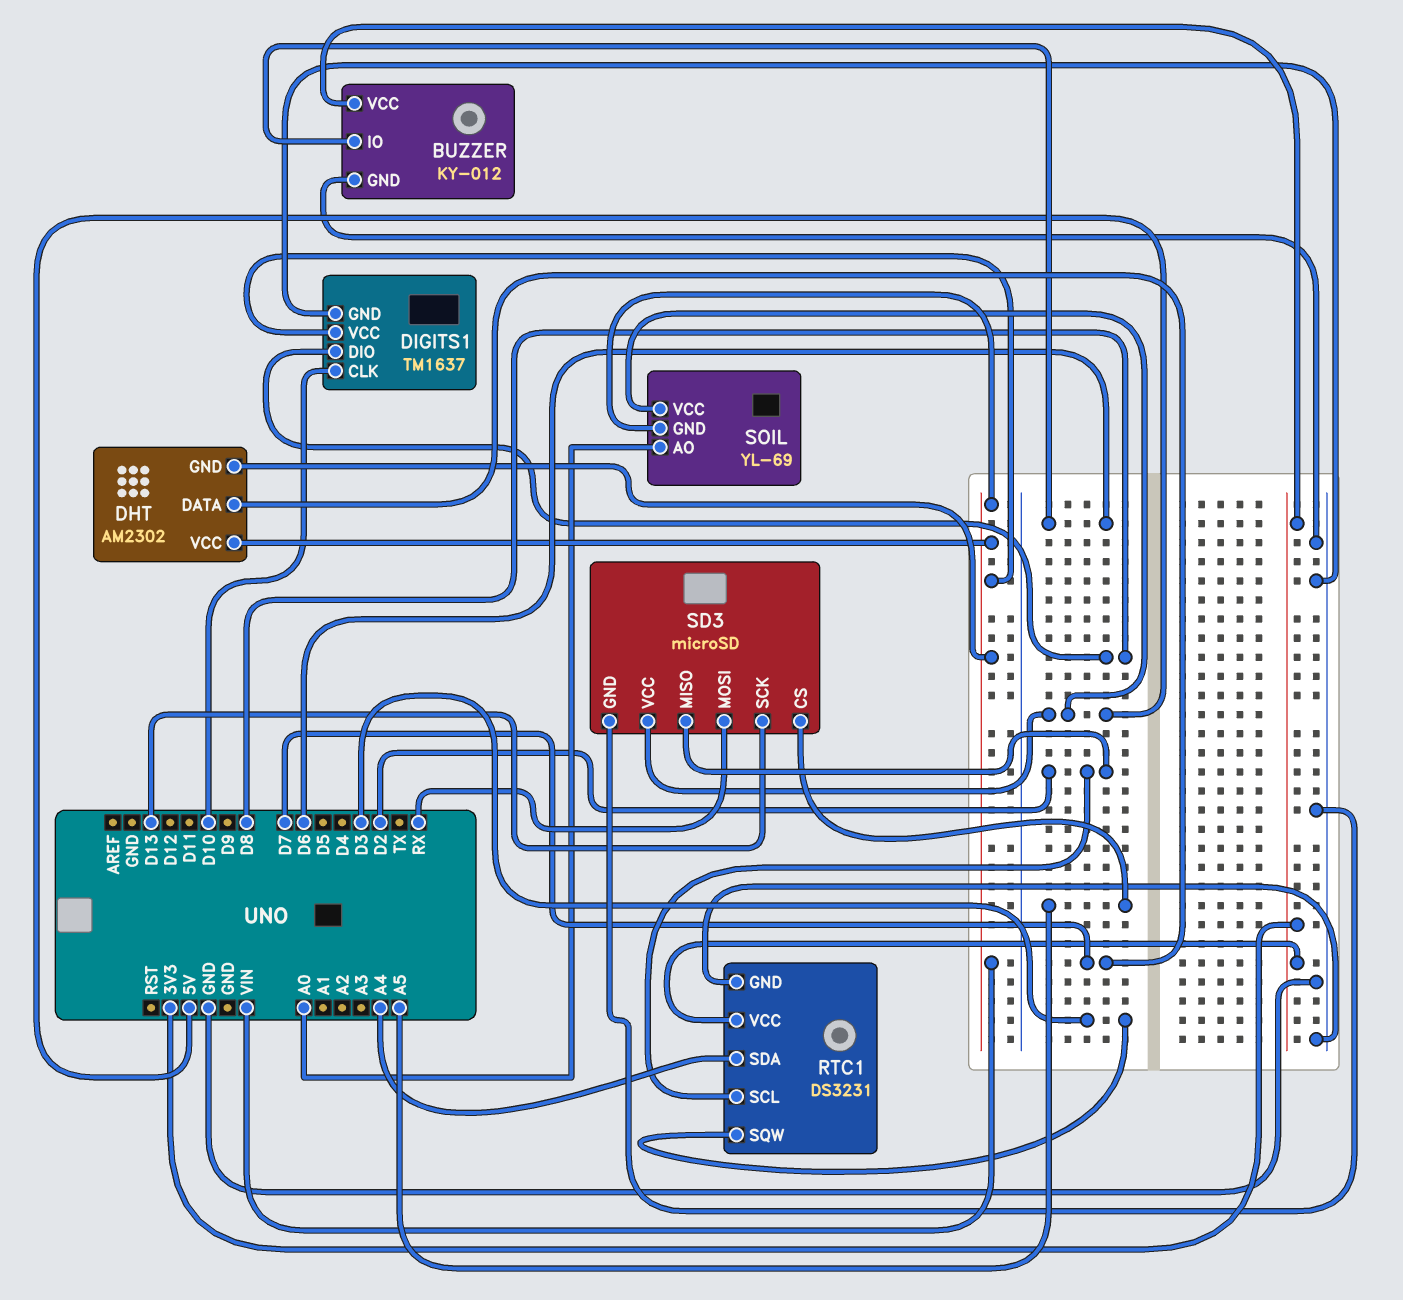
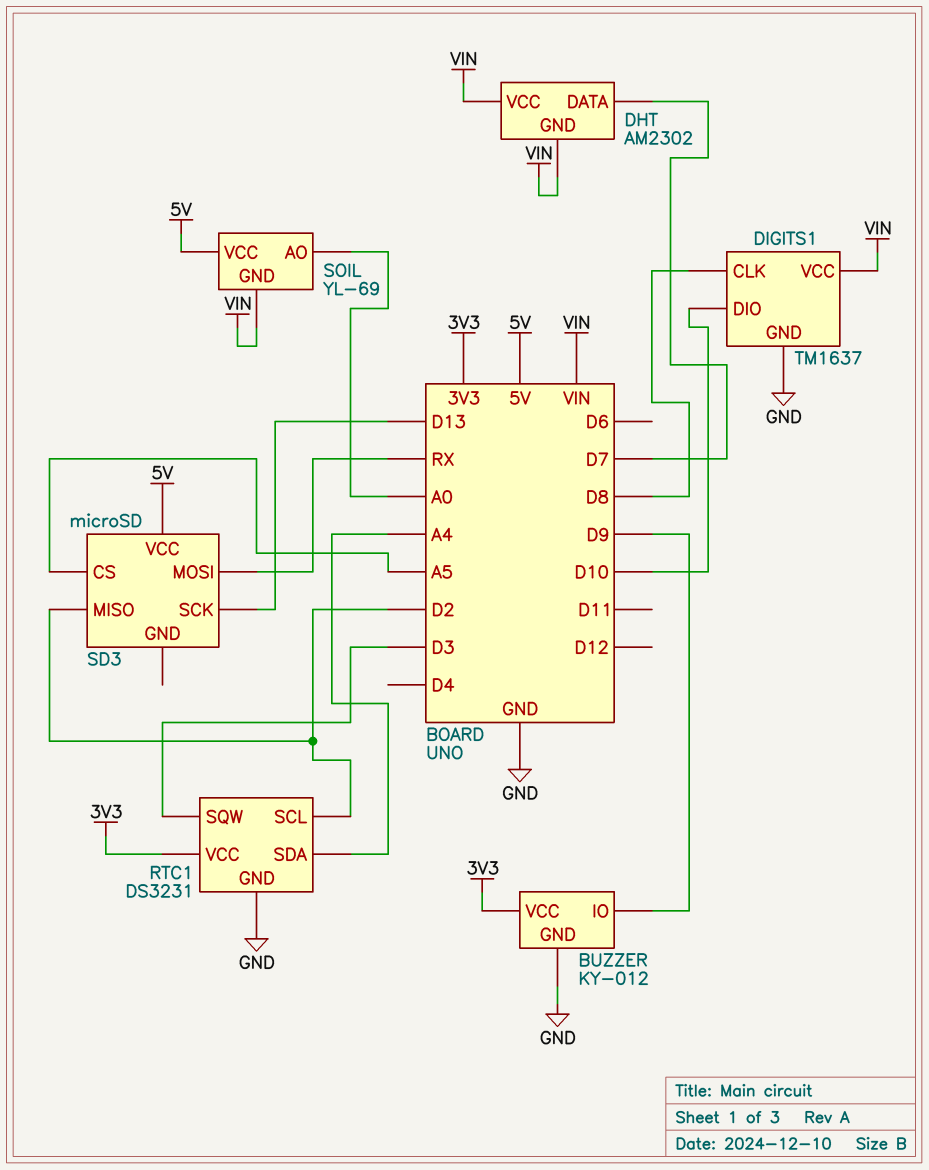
BUZZER pin IO: D6 -> D9
DIGITS1 pin CLK: D10 -> D8
DIGITS1 pin DIO: D8 -> D10
SD3 pin GND: GND -> none

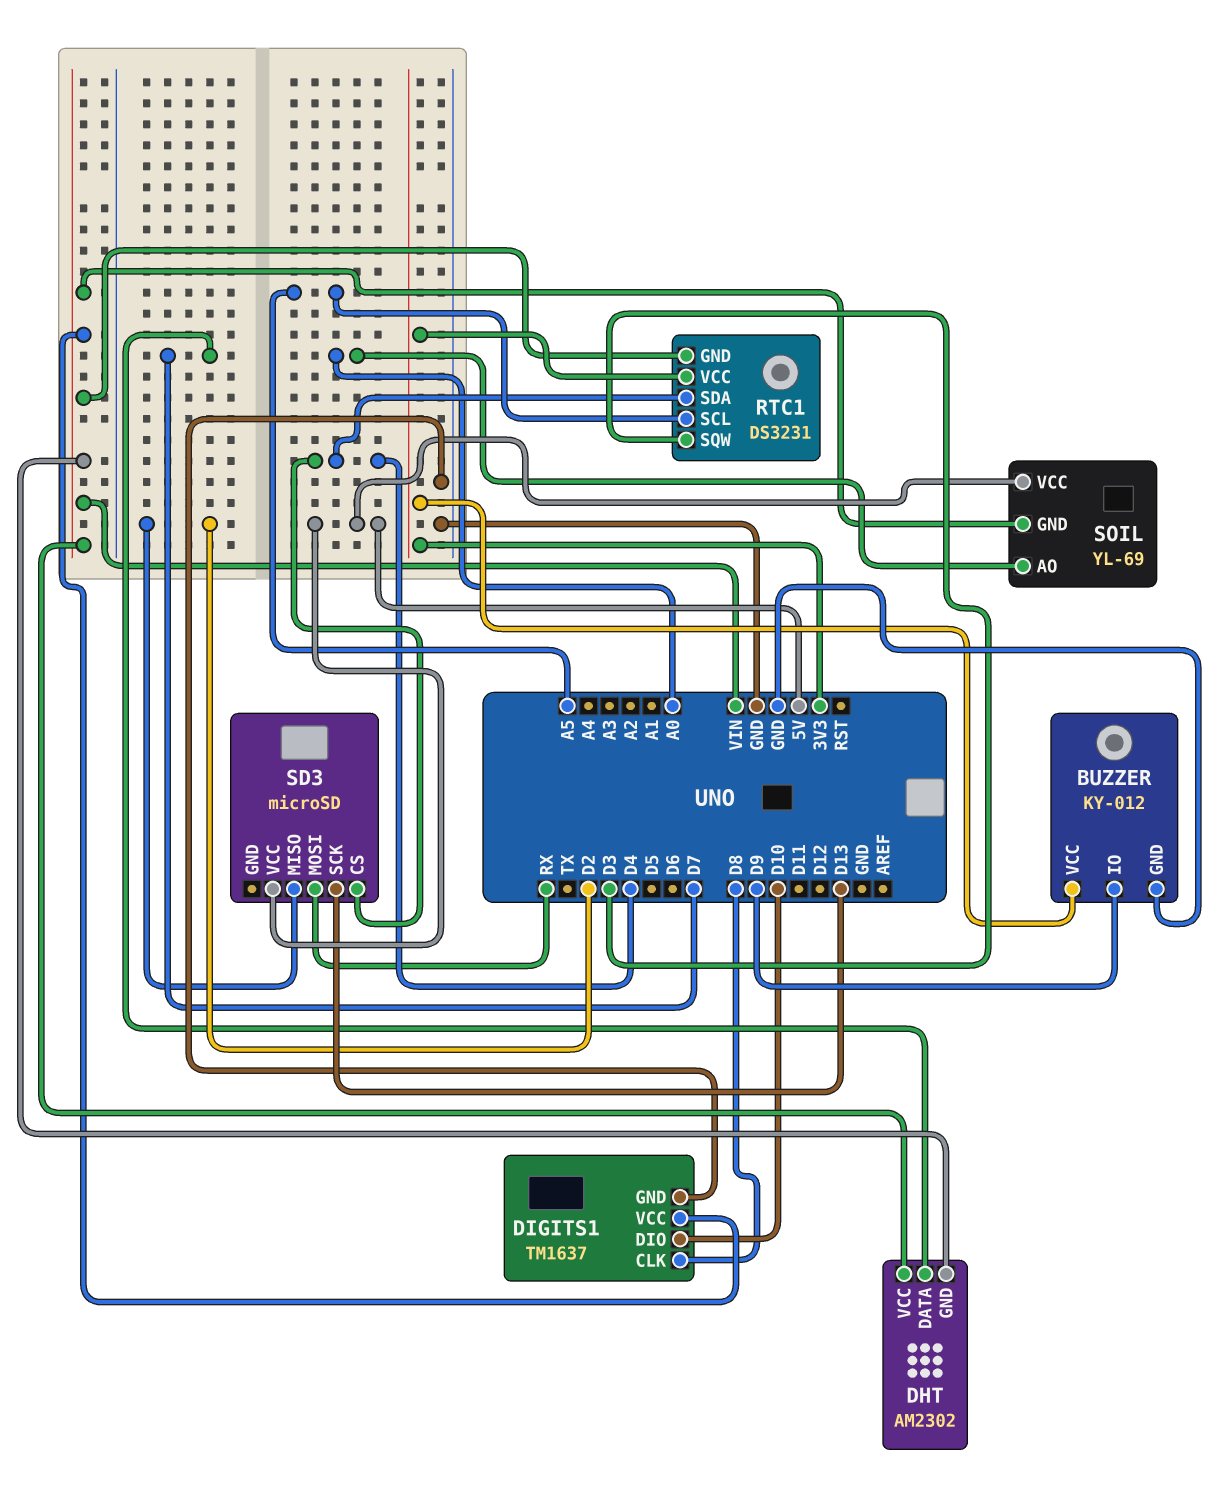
RTC1 pin GND: GND -> VIN
RTC1 pin SCL: D2 -> A5
RTC1 pin SDA: A4 -> D4
SD3 pin CS: A5 -> D4

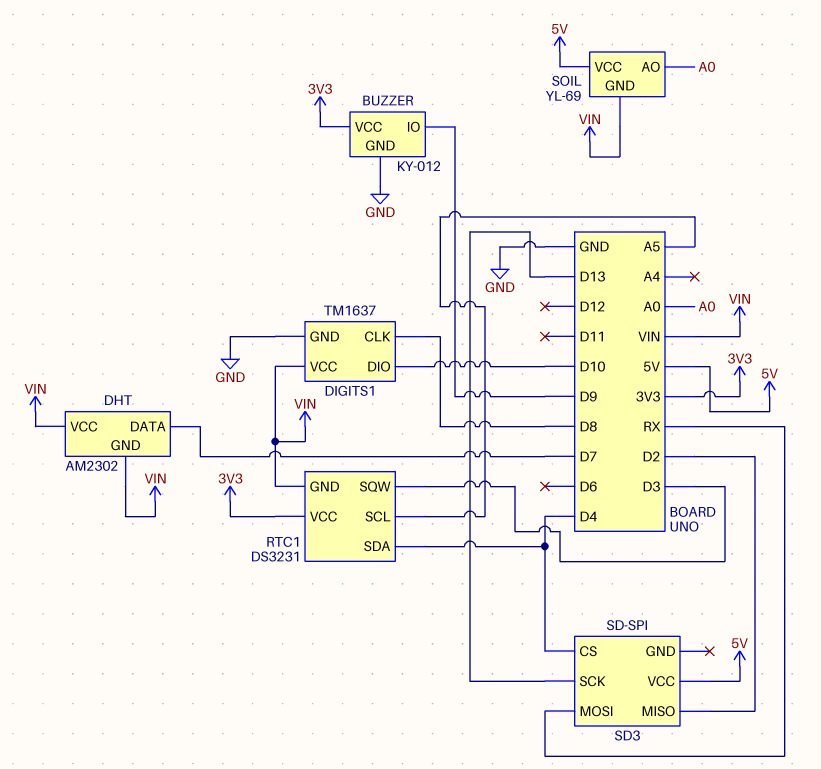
SD3: microSD -> SD-SPI

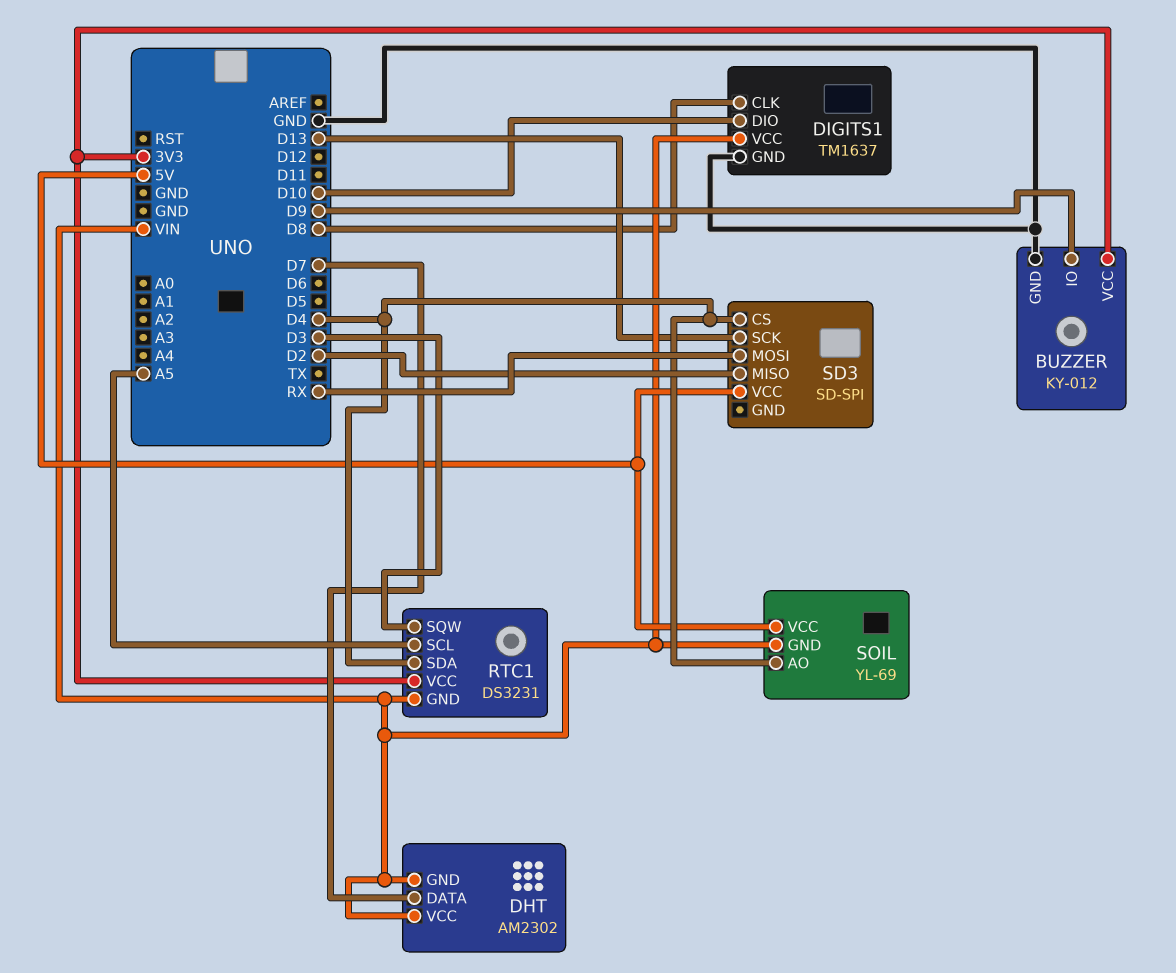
SOIL pin AO: A0 -> D4

